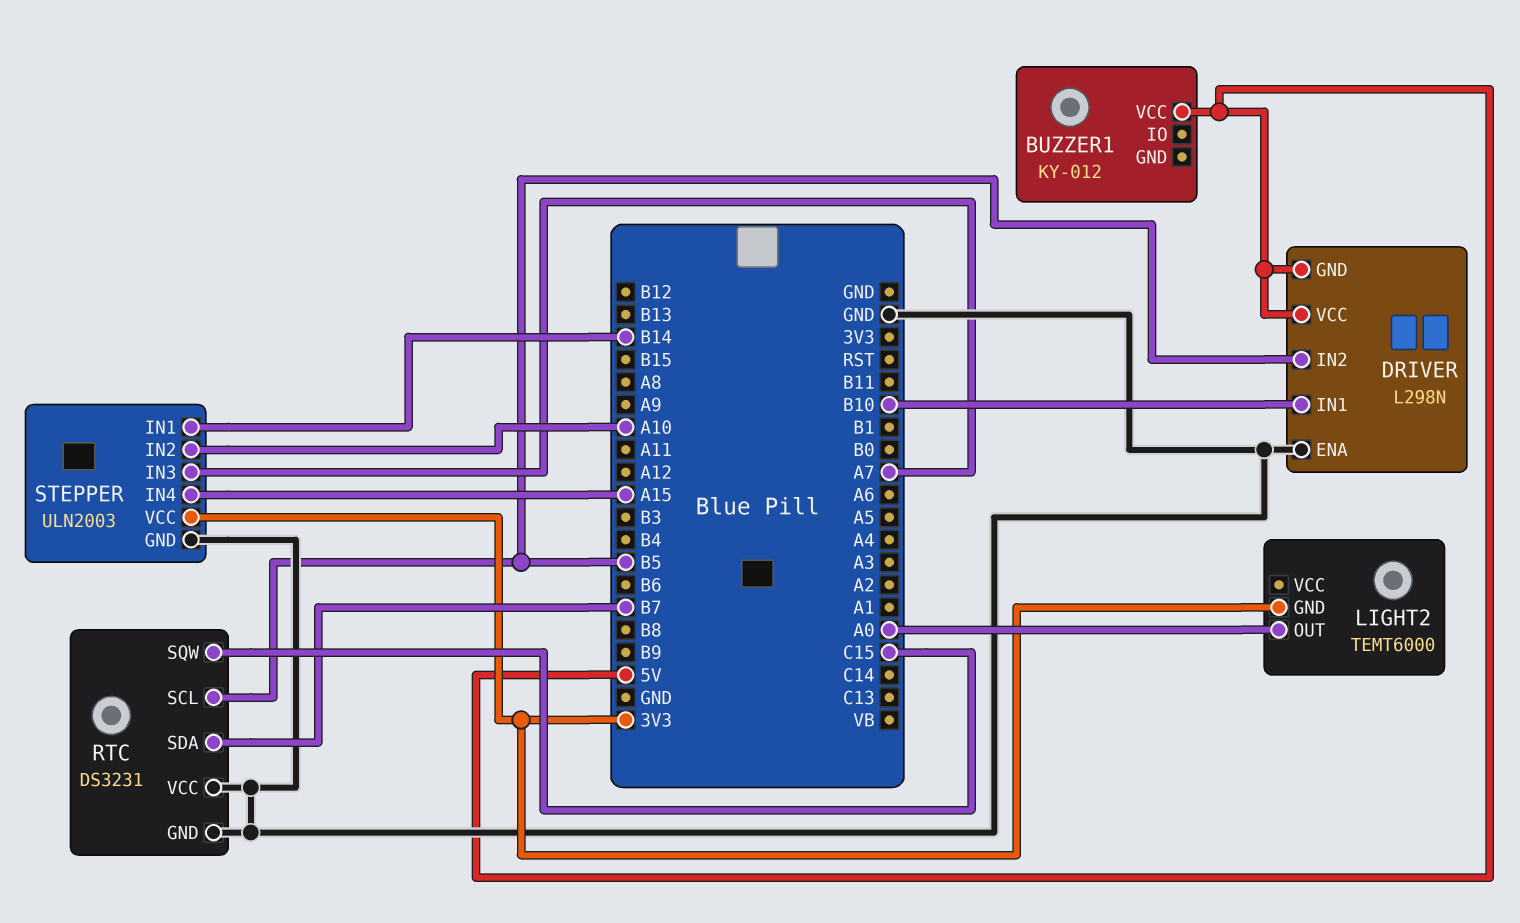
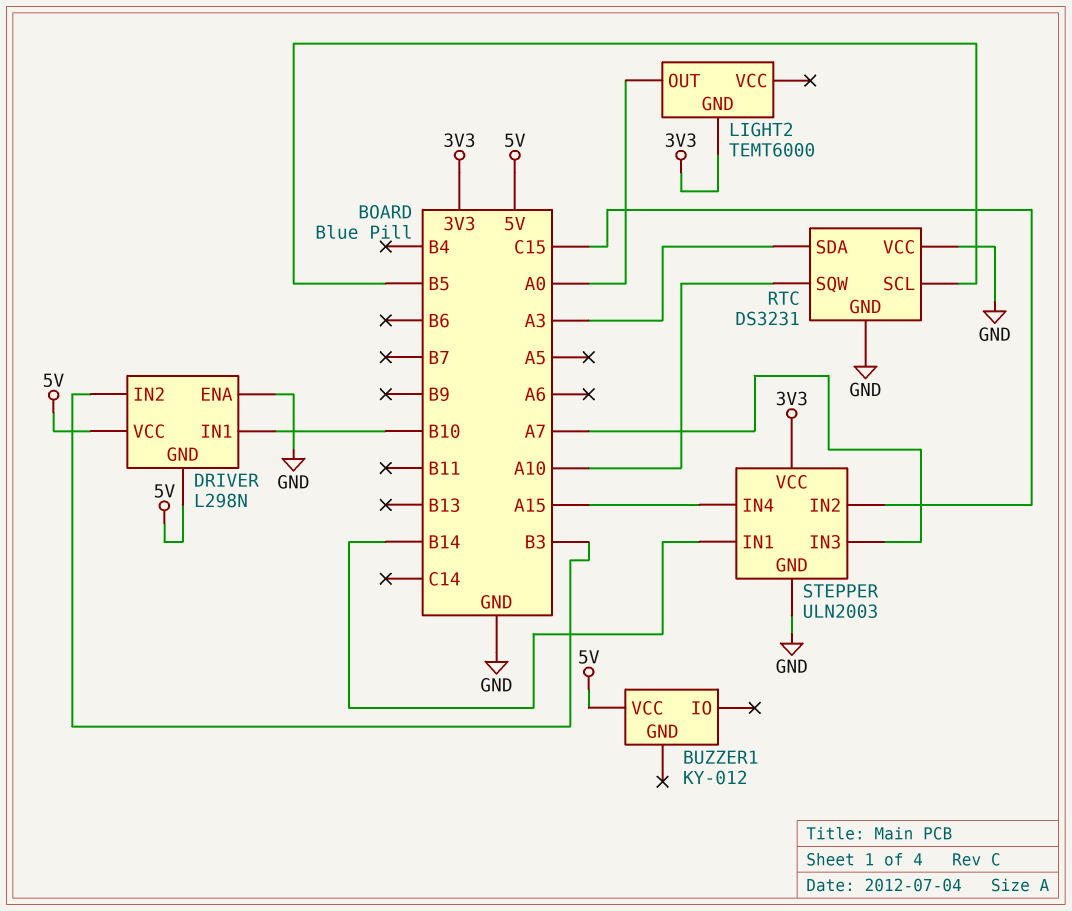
DRIVER pin IN2: B5 -> B3
RTC pin SDA: B7 -> A3
RTC pin SQW: C15 -> A10
STEPPER pin IN2: A10 -> C15

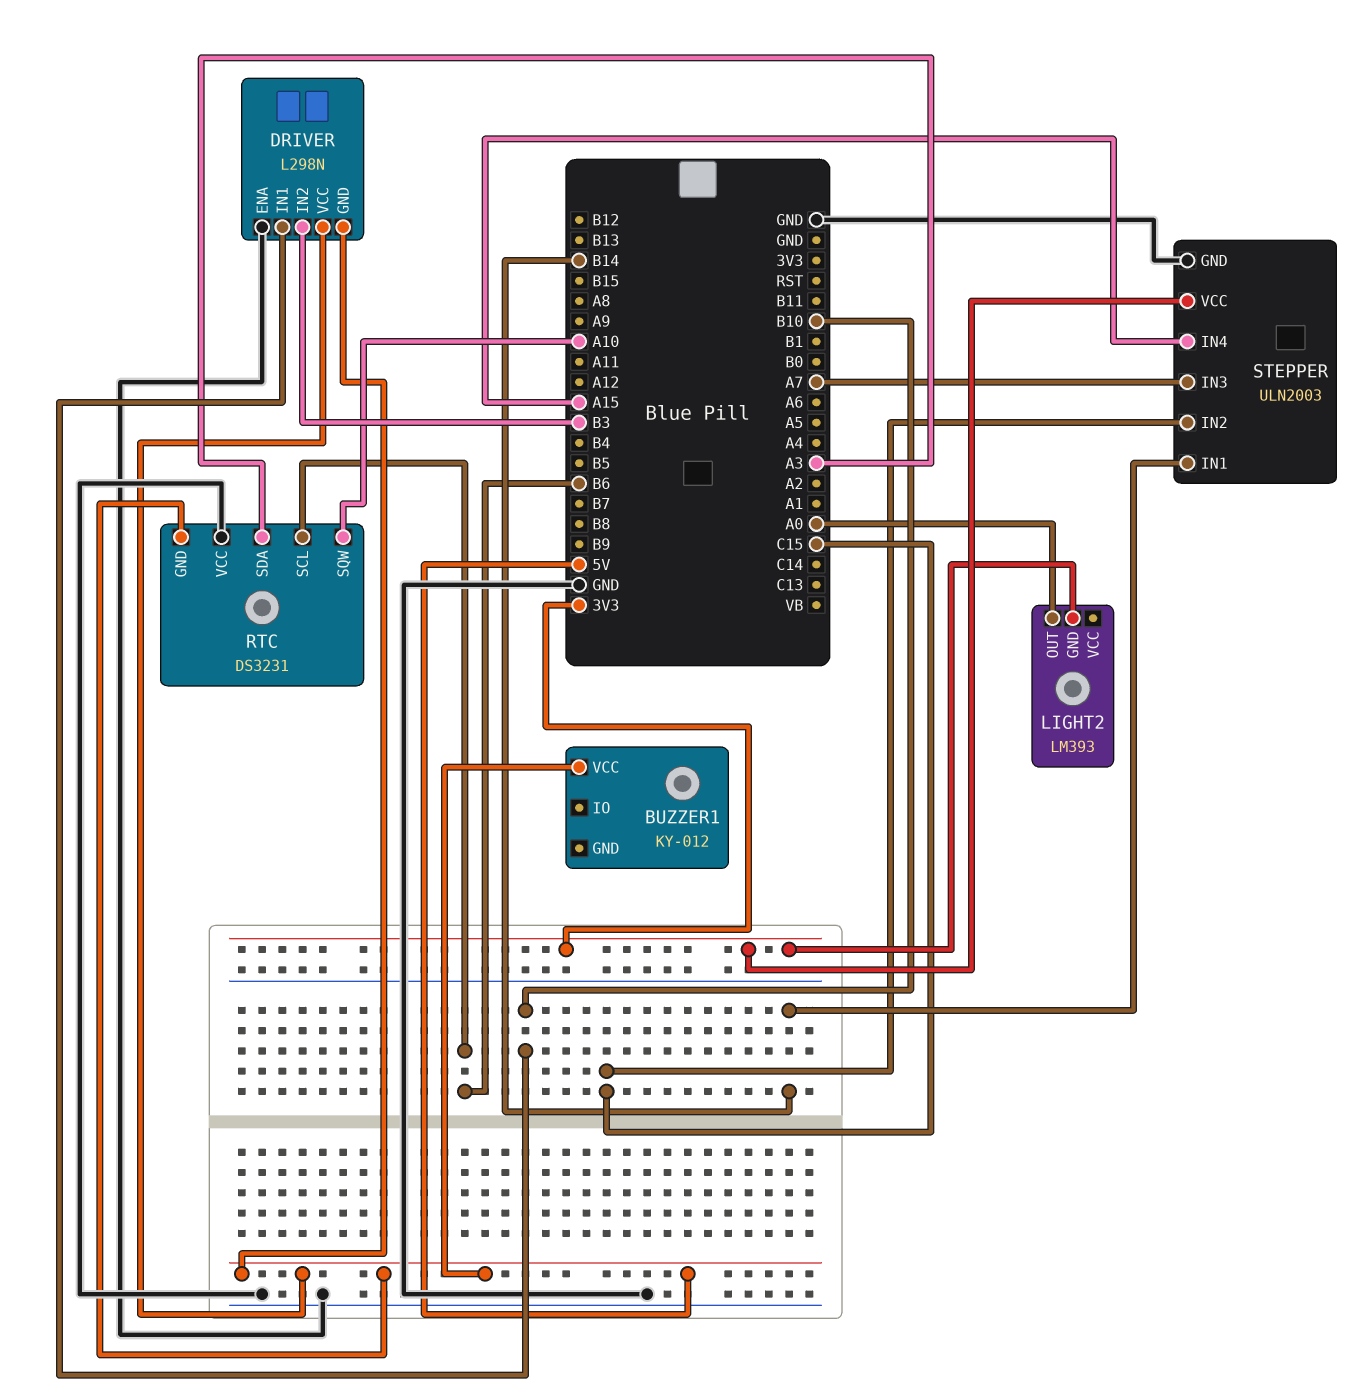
LIGHT2: TEMT6000 -> LM393
RTC pin GND: GND -> 5V
RTC pin SCL: B5 -> B6

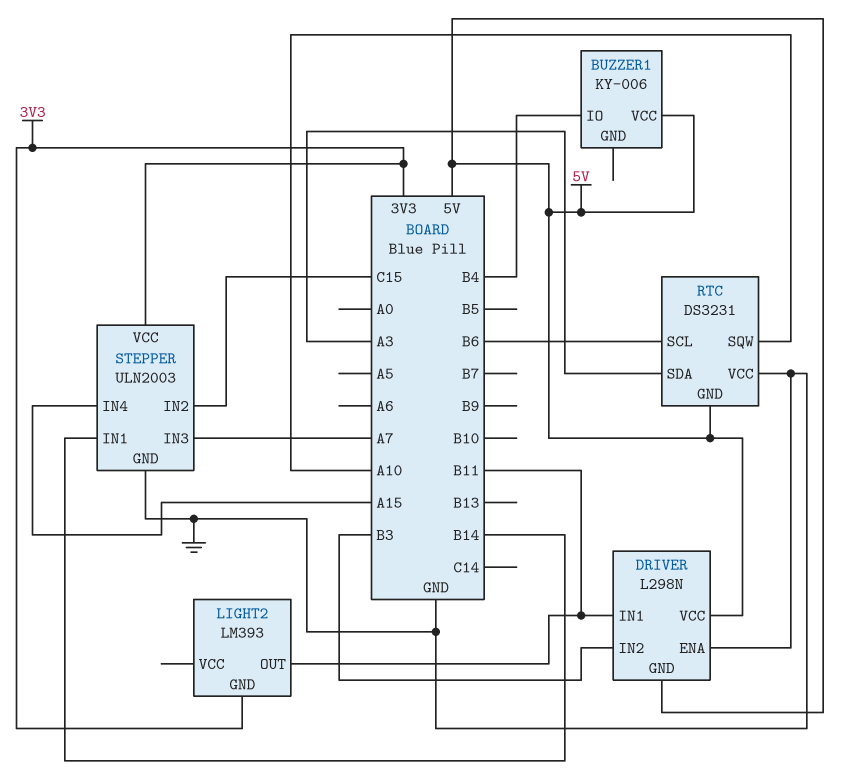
BUZZER1: KY-012 -> KY-006
BUZZER1 pin IO: none -> B4
DRIVER pin IN1: B10 -> B11
LIGHT2 pin OUT: A0 -> B11

